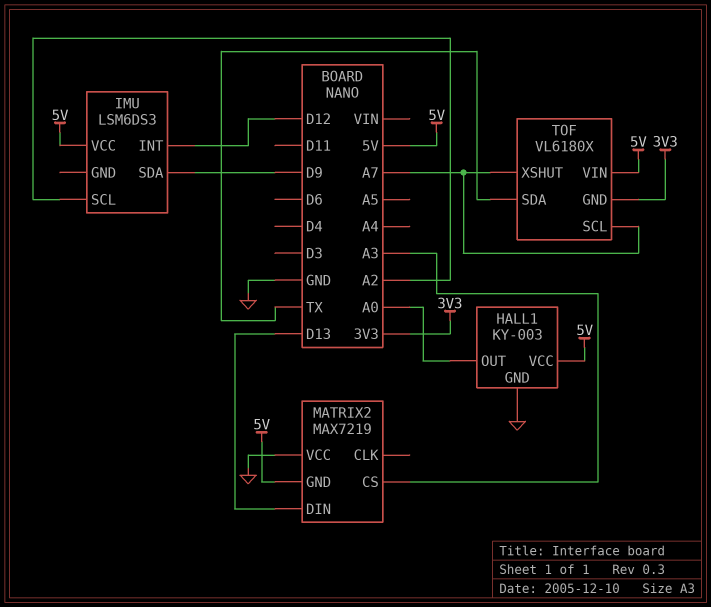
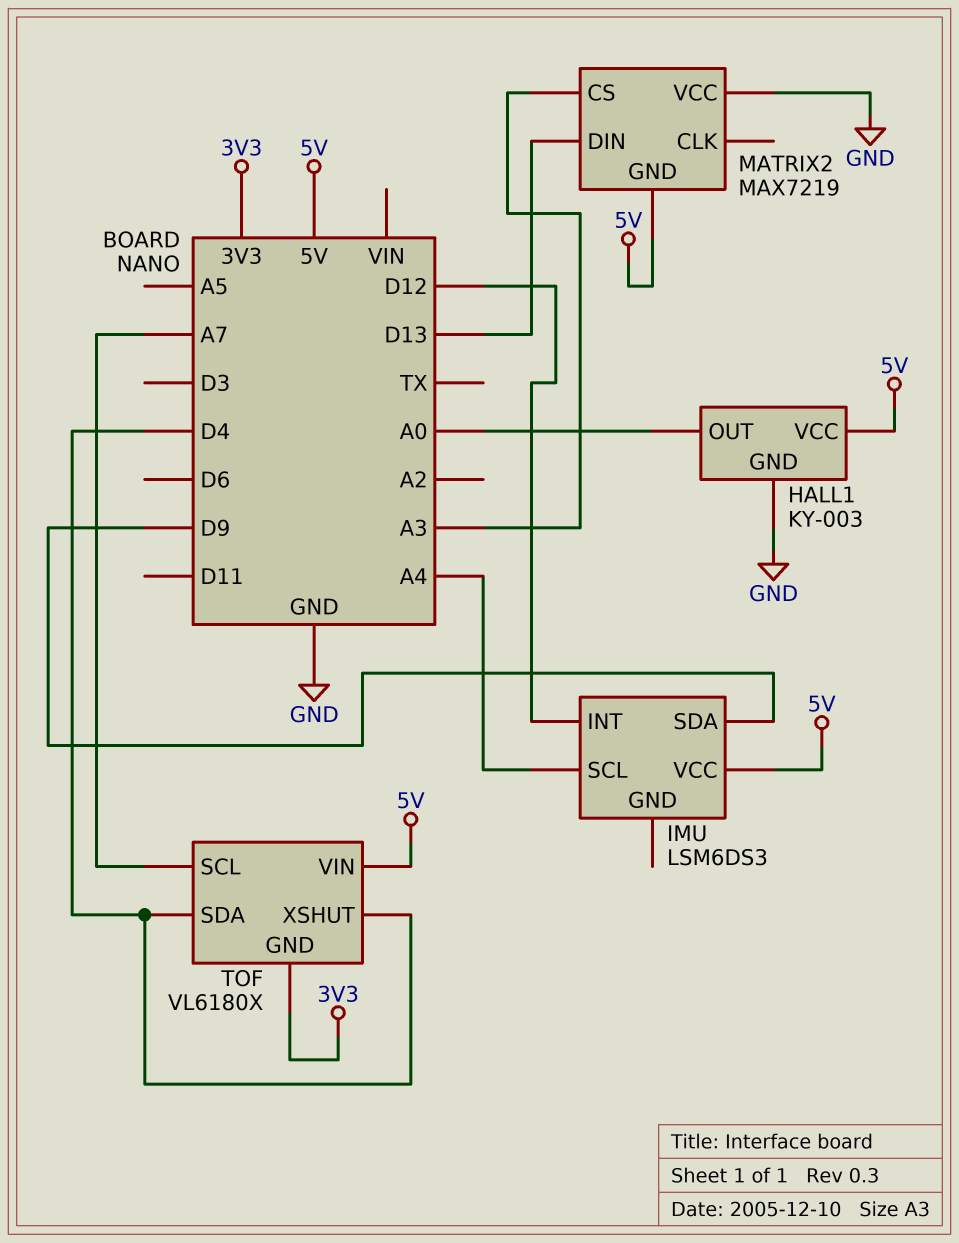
IMU pin SCL: A2 -> A4
TOF pin SDA: TX -> D4
TOF pin XSHUT: A7 -> D4

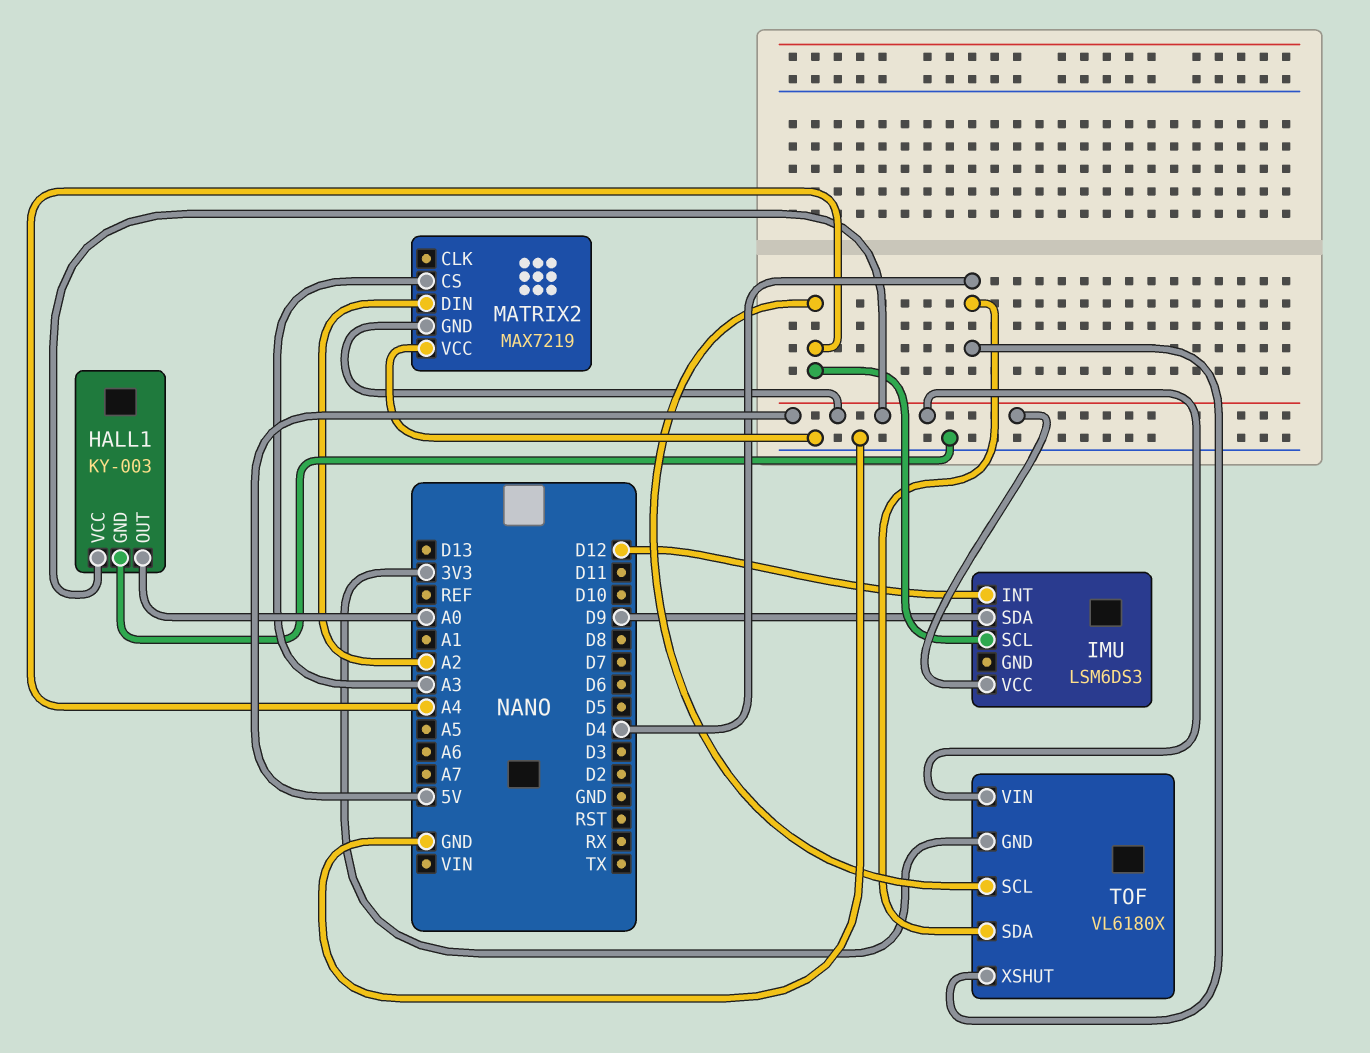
MATRIX2 pin DIN: D13 -> A2
TOF pin SCL: A7 -> A4

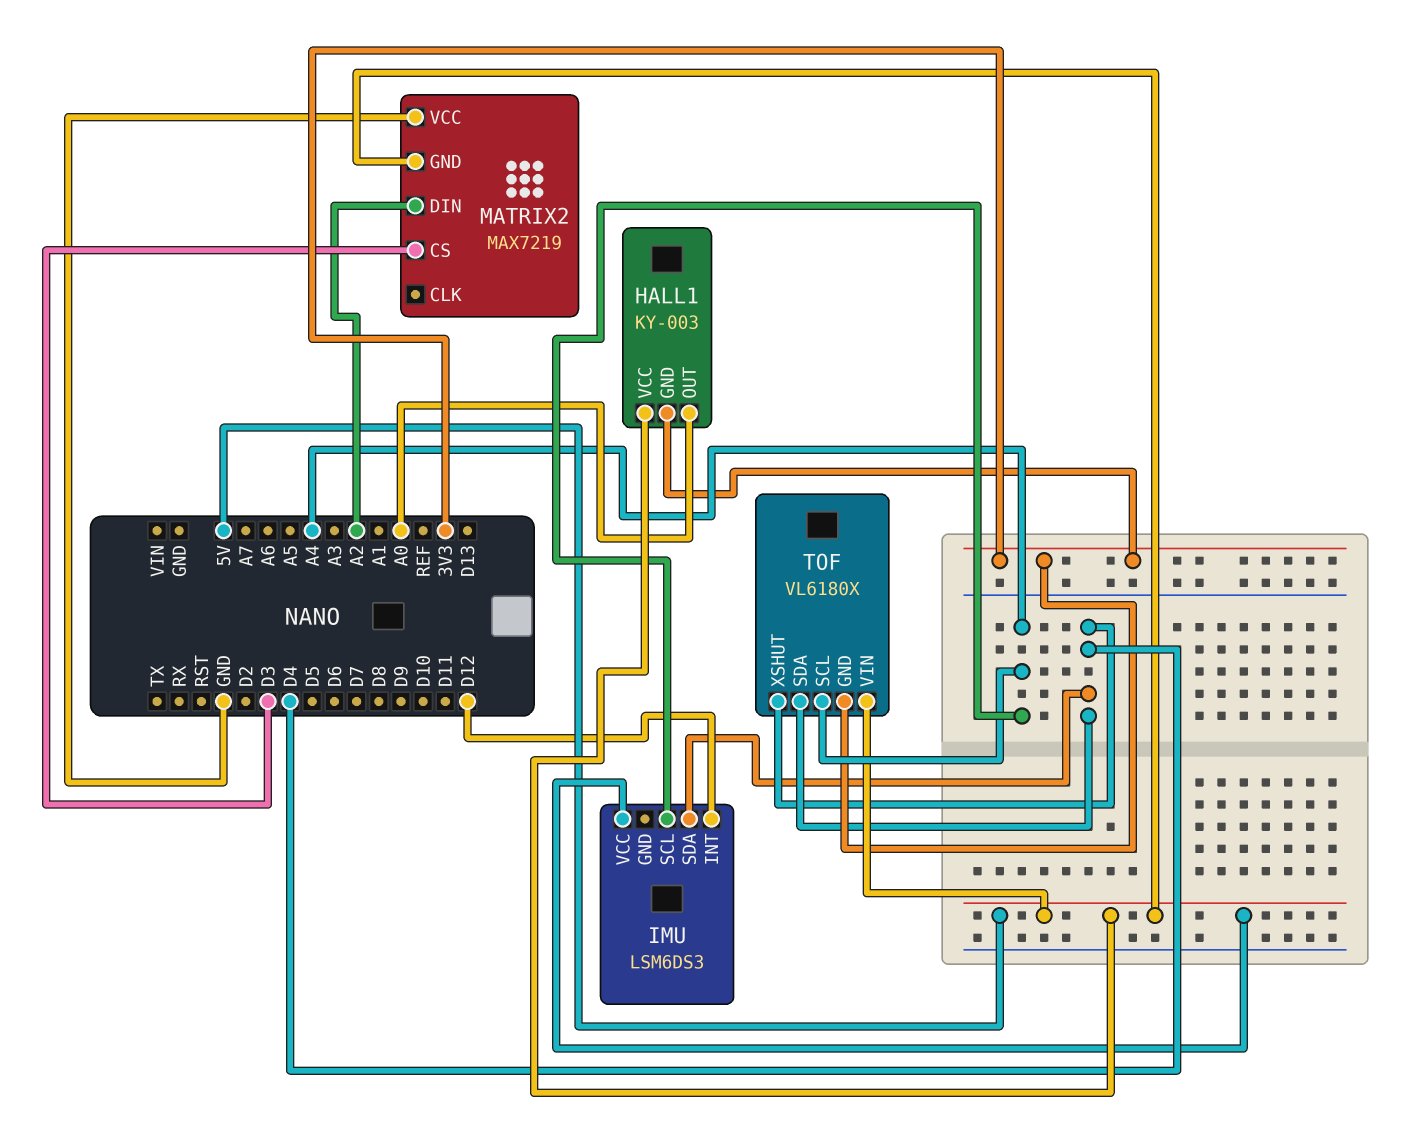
HALL1 pin GND: GND -> 3V3
IMU pin SDA: D9 -> D4
MATRIX2 pin CS: A3 -> D3

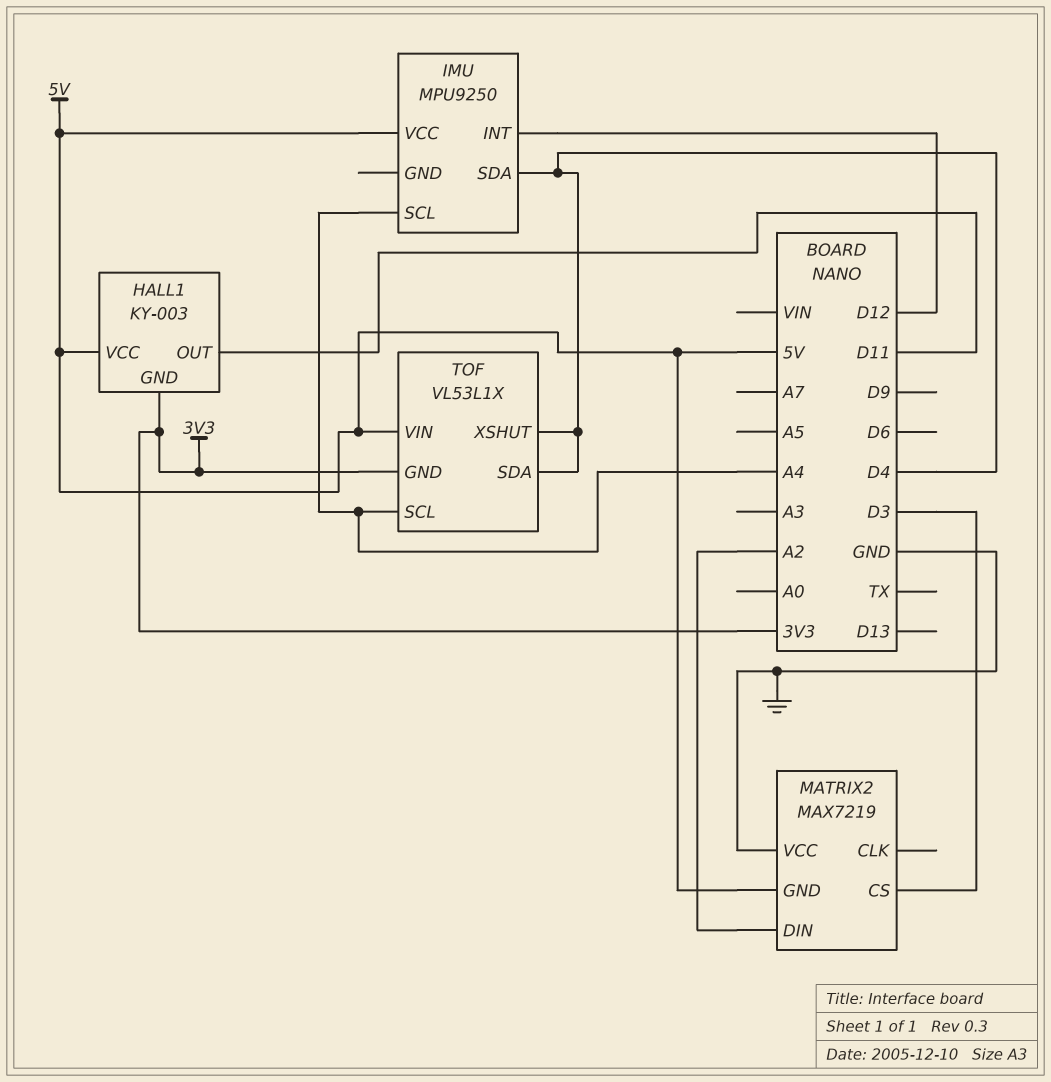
HALL1 pin OUT: A0 -> D11
IMU: LSM6DS3 -> MPU9250
TOF: VL6180X -> VL53L1X

